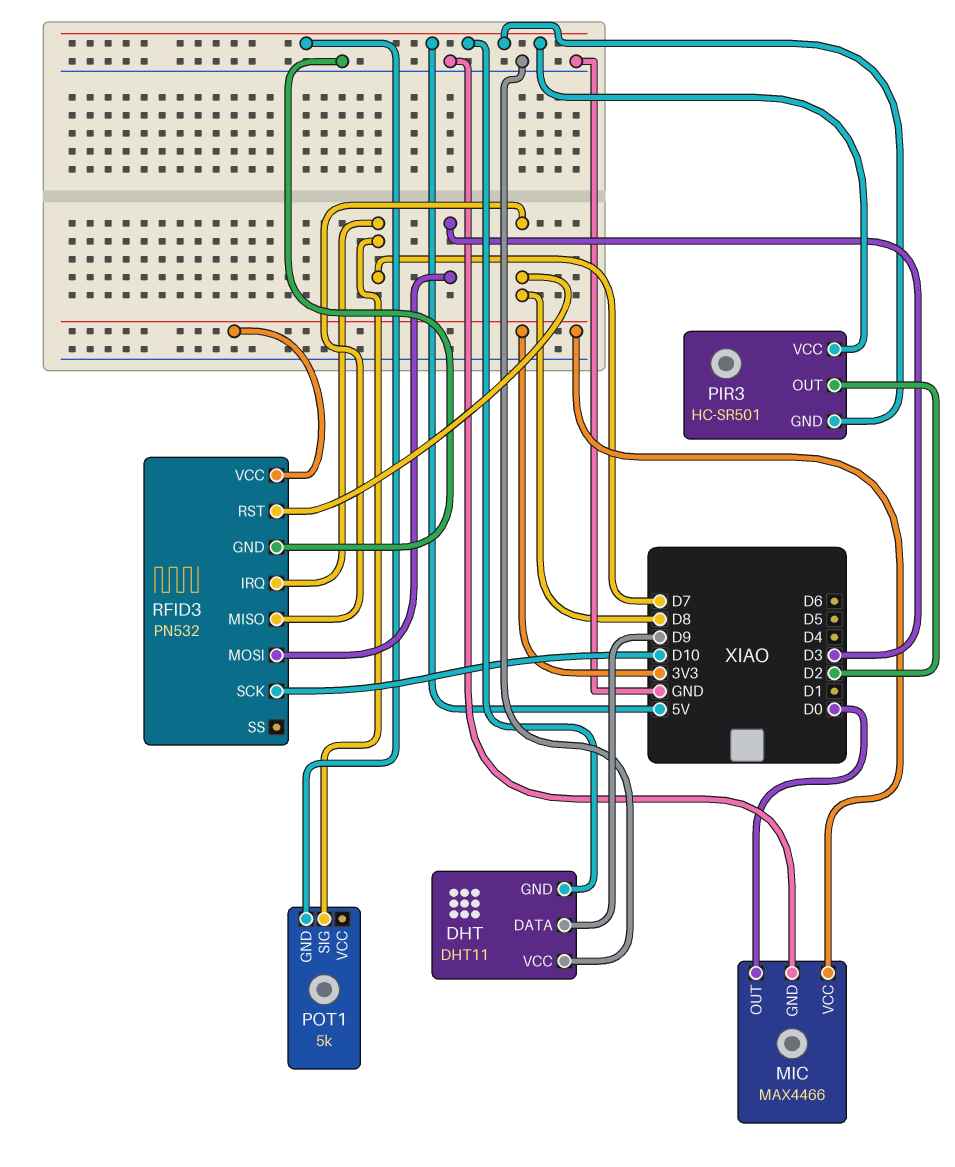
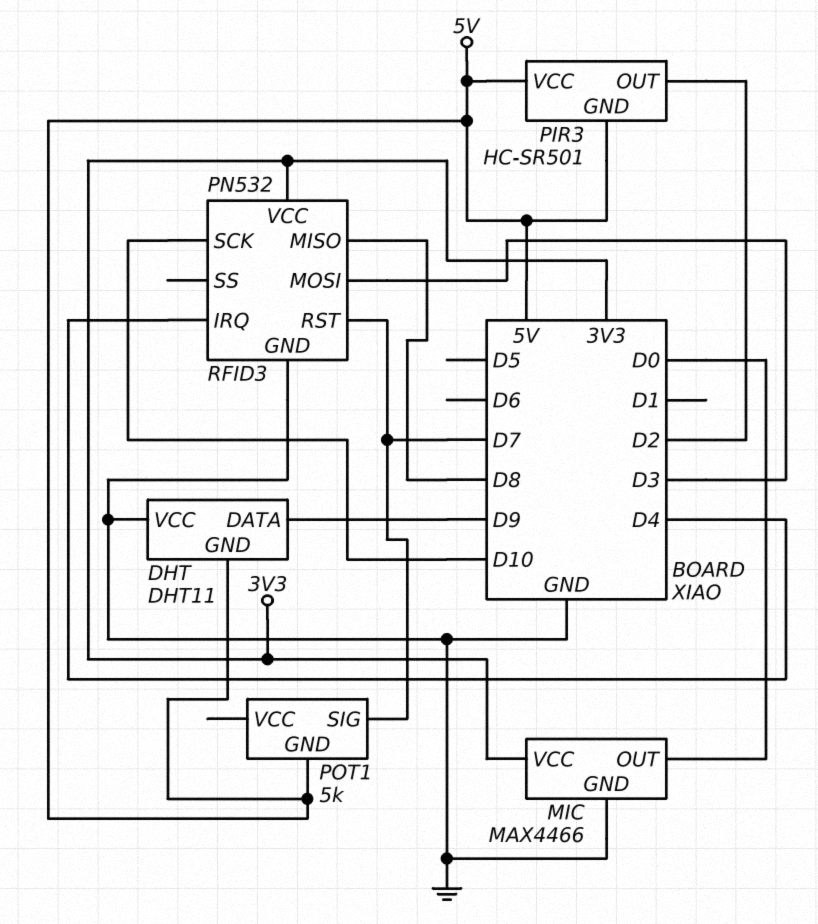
RFID3 pin IRQ: D7 -> D4
RFID3 pin RST: D8 -> D7

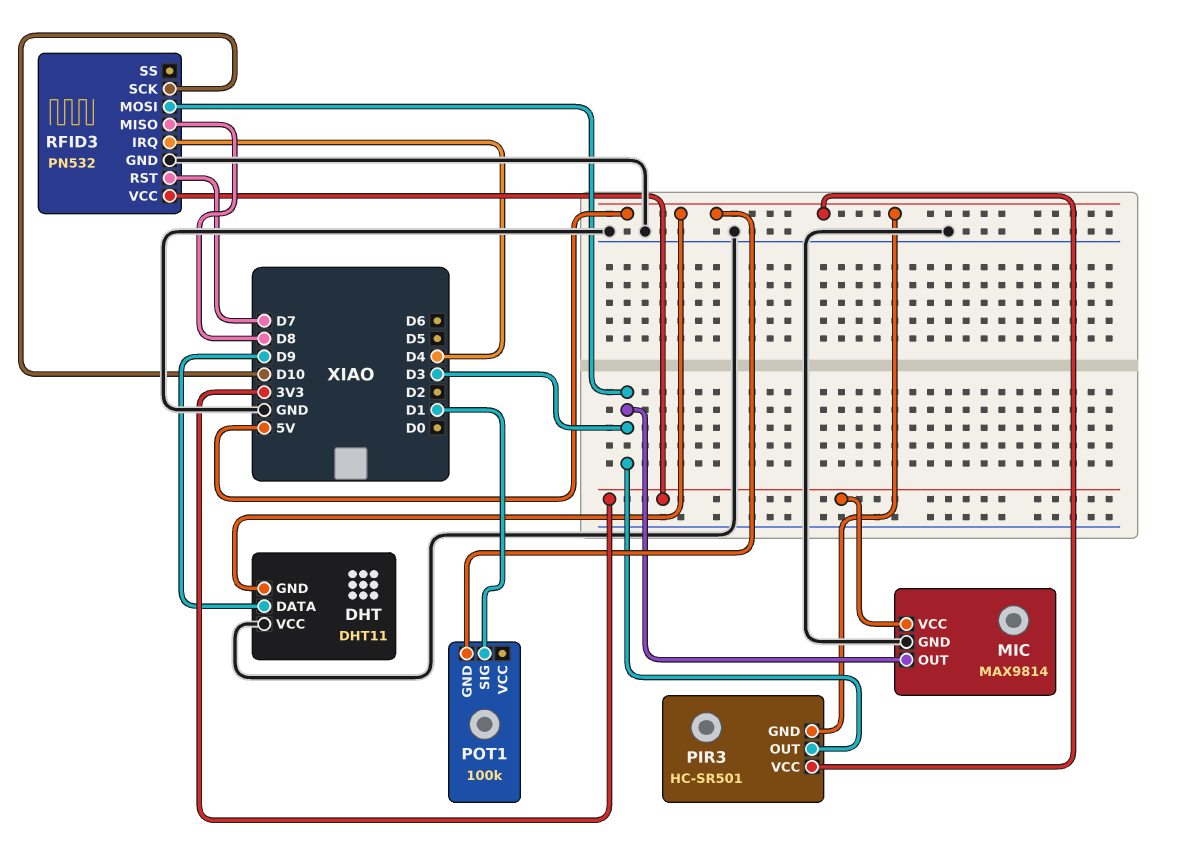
MIC: MAX4466 -> MAX9814
MIC pin OUT: D0 -> D3
PIR3 pin OUT: D2 -> D3
POT1: 5k -> 100k
POT1 pin SIG: D7 -> D1

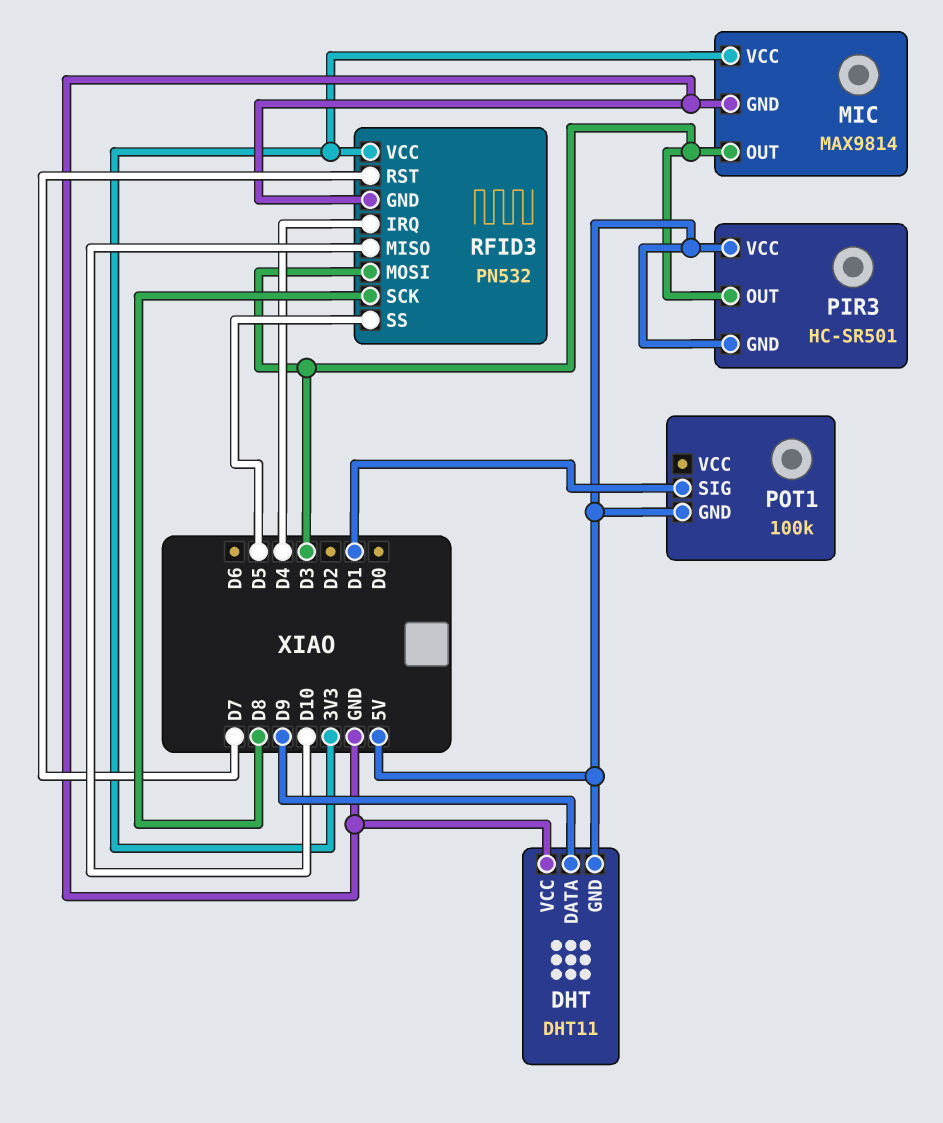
RFID3 pin MISO: D8 -> D10
RFID3 pin SCK: D10 -> D8
RFID3 pin SS: none -> D5

